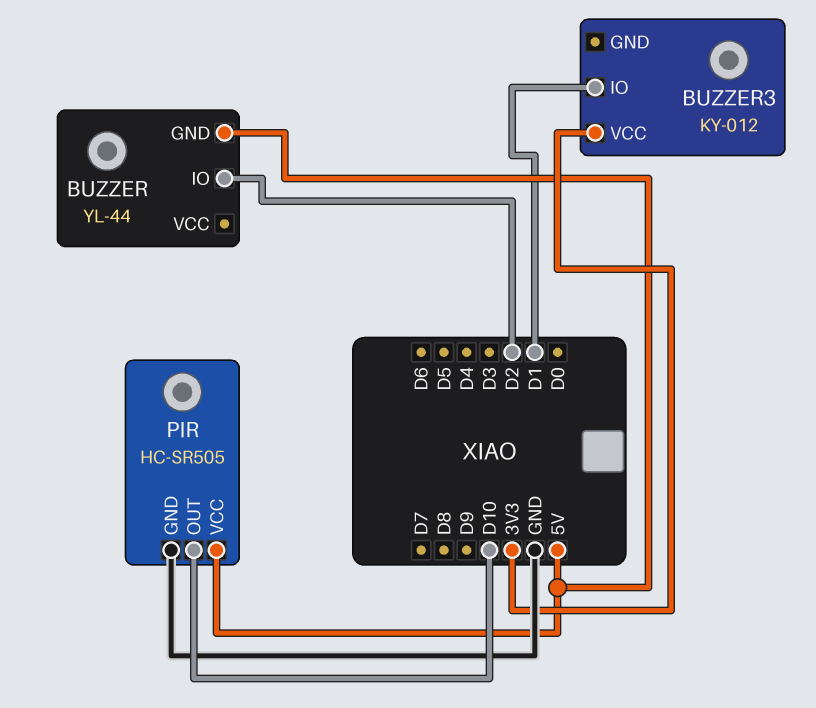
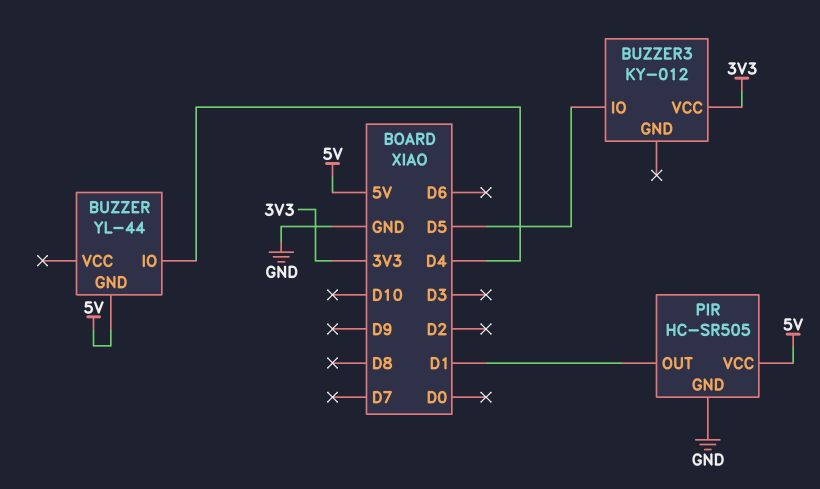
BUZZER pin IO: D2 -> D4
BUZZER3 pin IO: D1 -> D5
PIR pin OUT: D10 -> D1

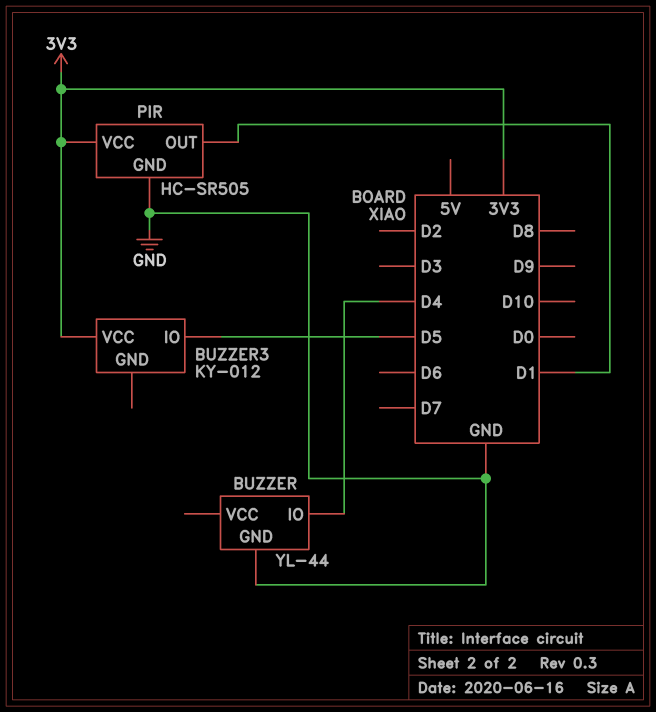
BUZZER pin GND: 5V -> GND
PIR pin VCC: 5V -> 3V3

